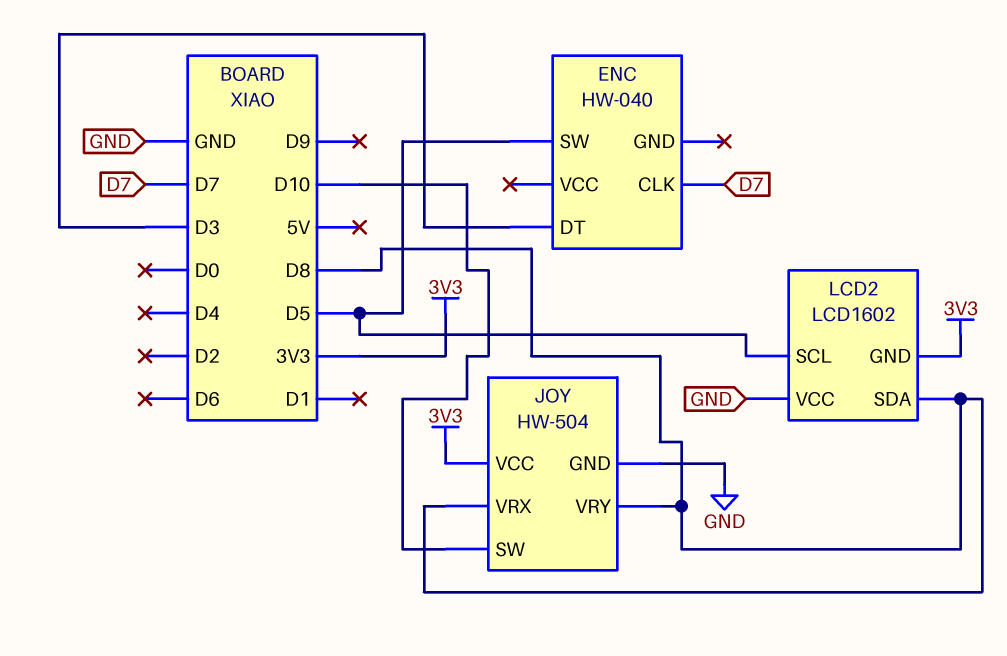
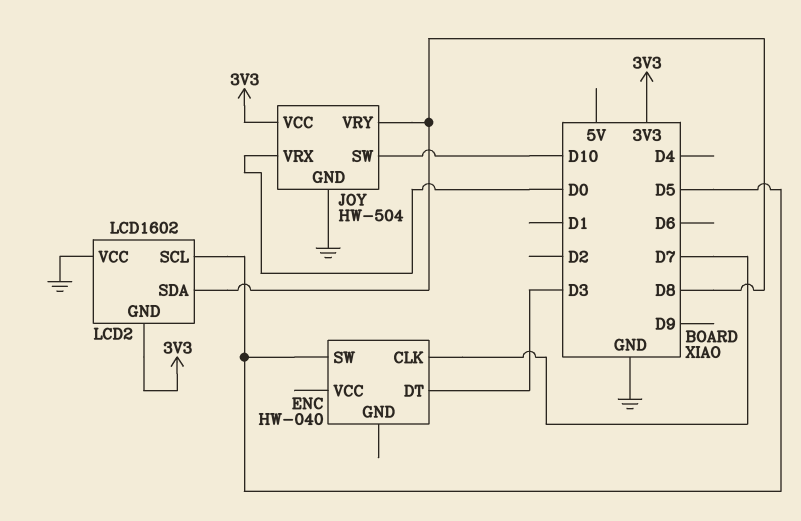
JOY pin VRX: D8 -> D0

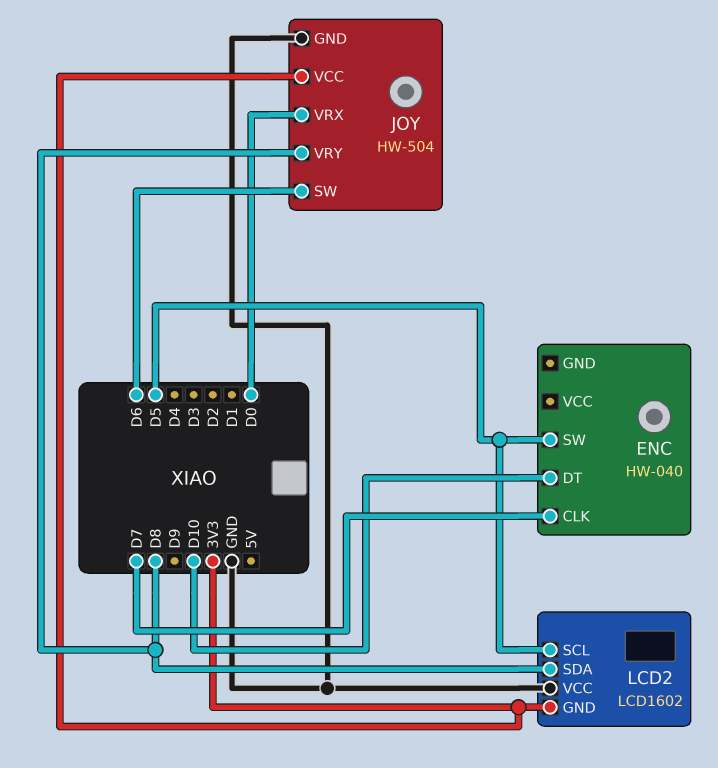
ENC pin DT: D3 -> D10
JOY pin SW: D10 -> D6

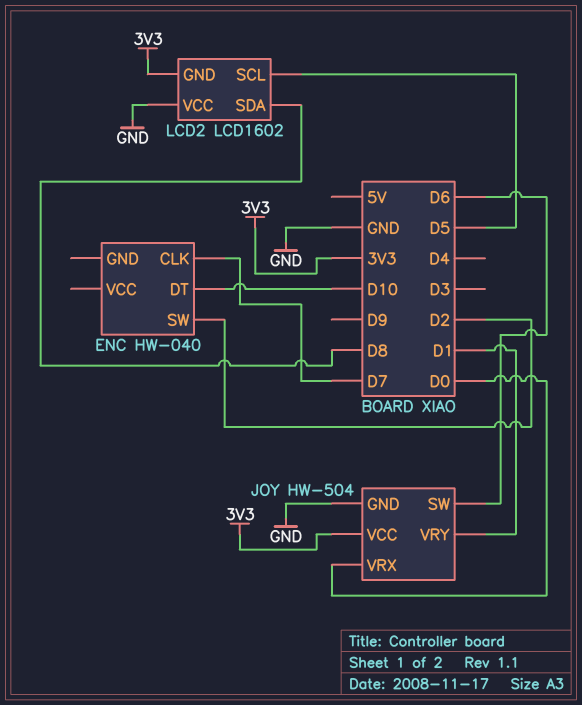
ENC pin SW: D5 -> D2
JOY pin VRY: D8 -> D1

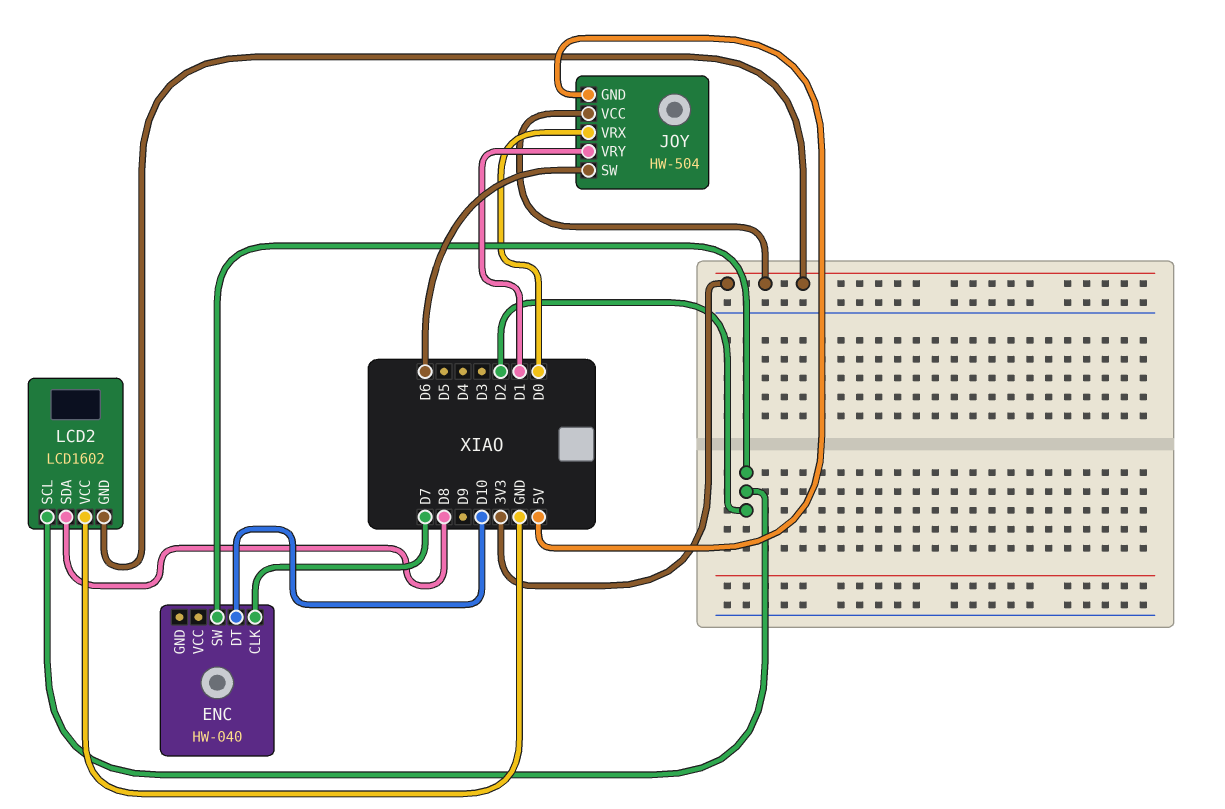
JOY pin GND: GND -> 5V
LCD2 pin SCL: D5 -> D2

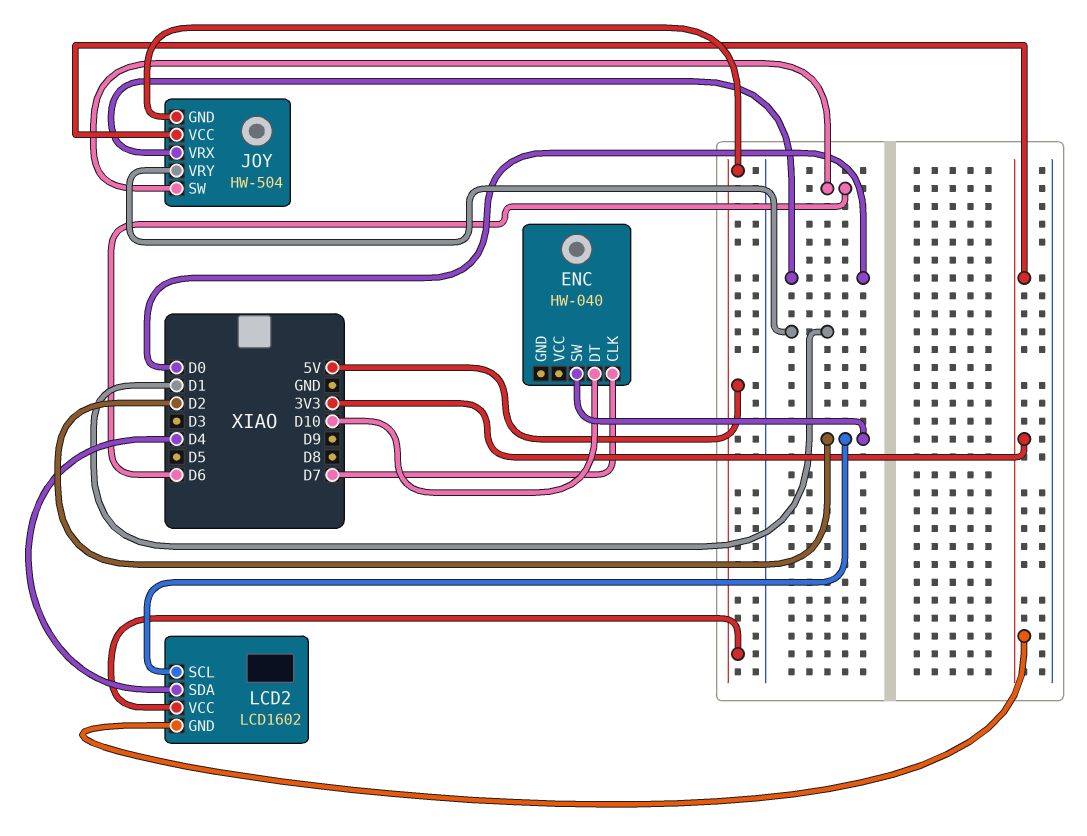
LCD2 pin SDA: D8 -> D4
LCD2 pin VCC: GND -> 5V

